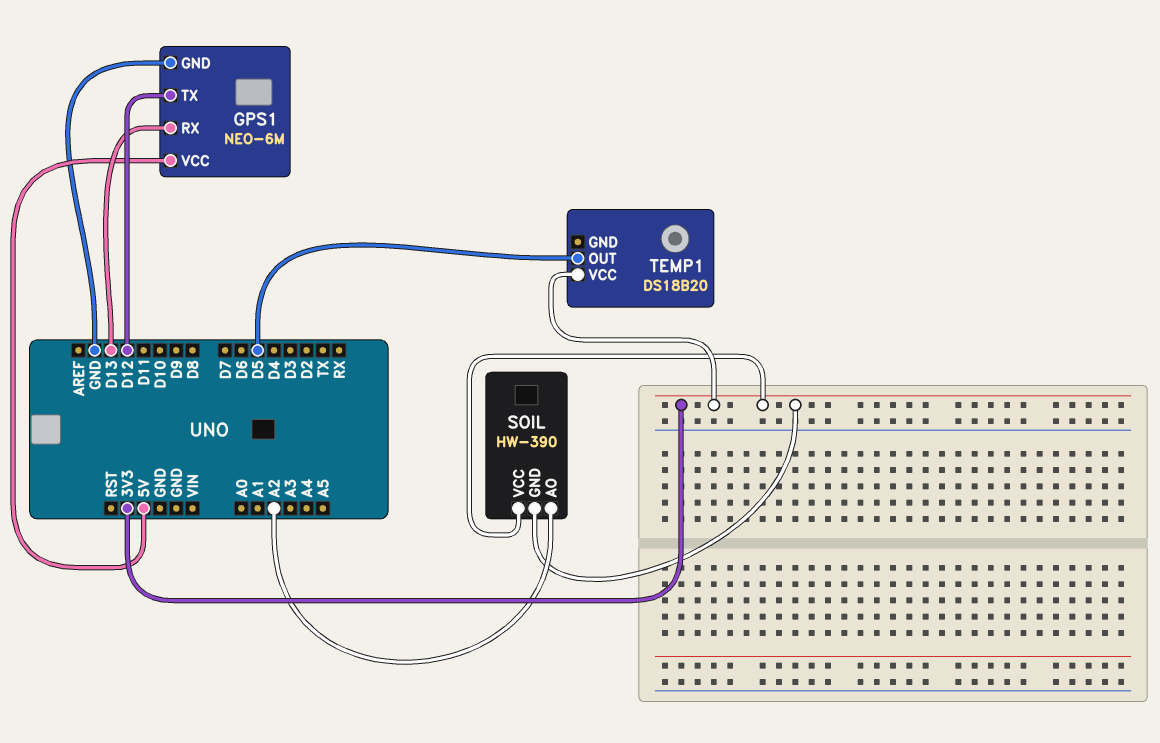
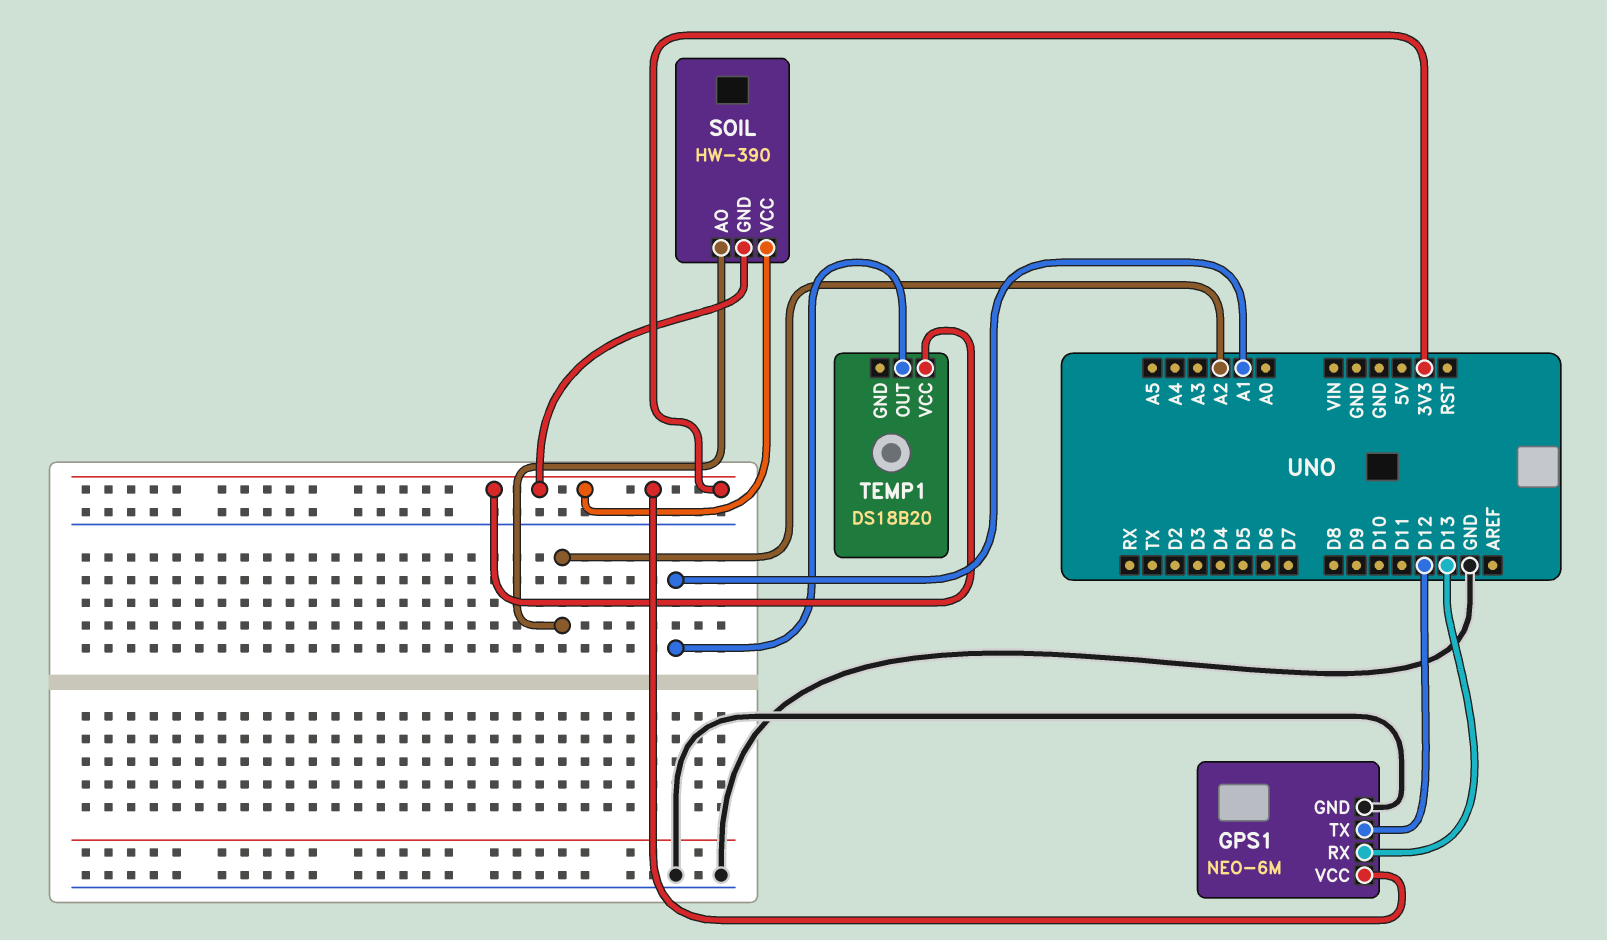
GPS1 pin VCC: 5V -> 3V3
TEMP1 pin OUT: D5 -> A1

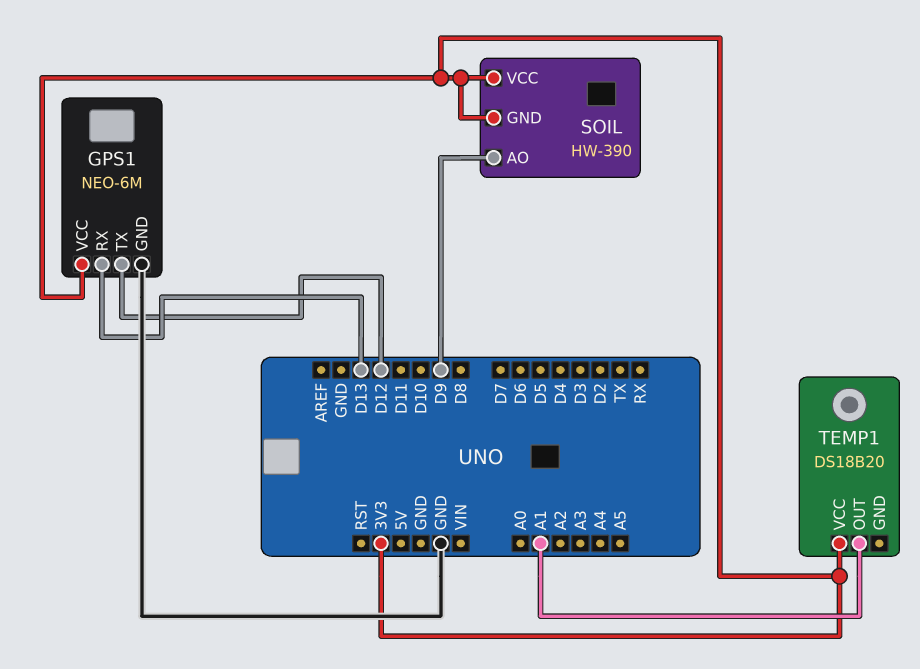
SOIL pin AO: A2 -> D9

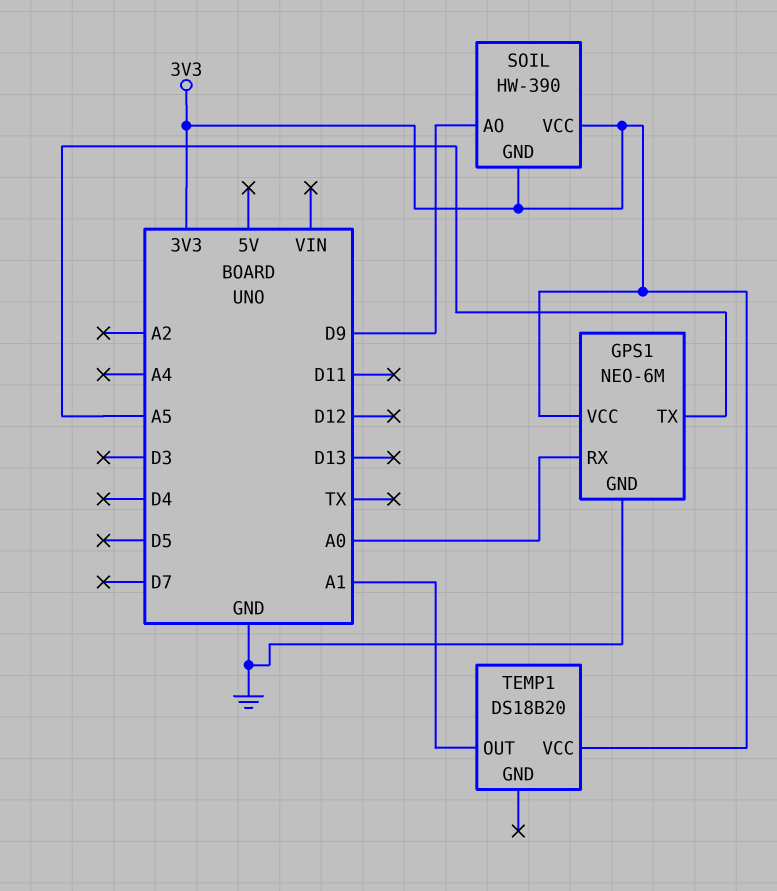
GPS1 pin RX: D13 -> A0
GPS1 pin TX: D12 -> A5

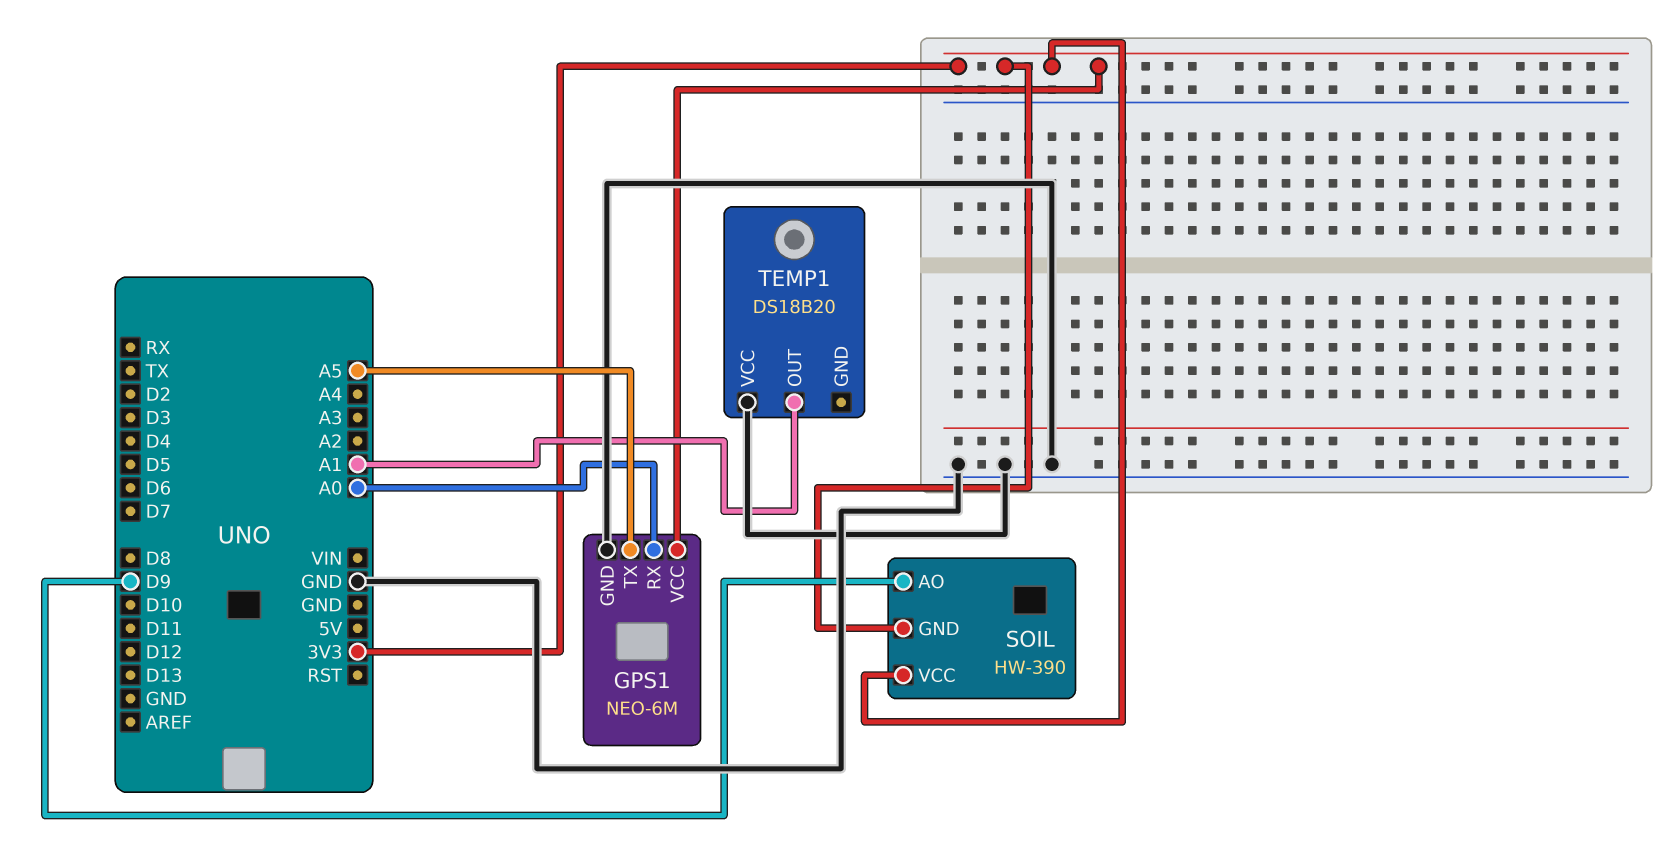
TEMP1 pin VCC: 3V3 -> GND

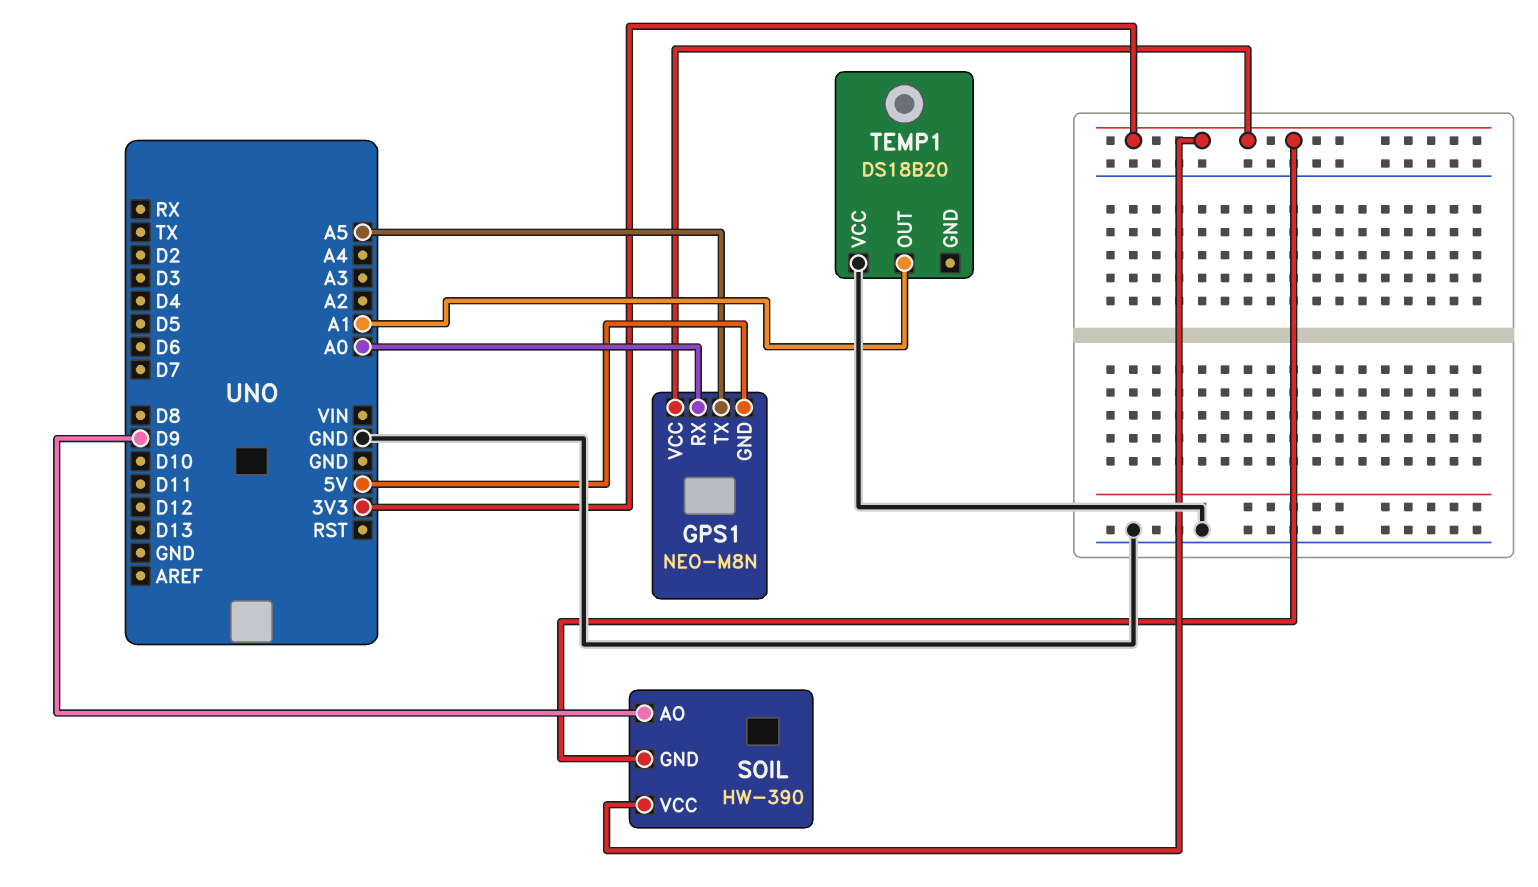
GPS1: NEO-6M -> NEO-M8N
GPS1 pin GND: GND -> 5V

